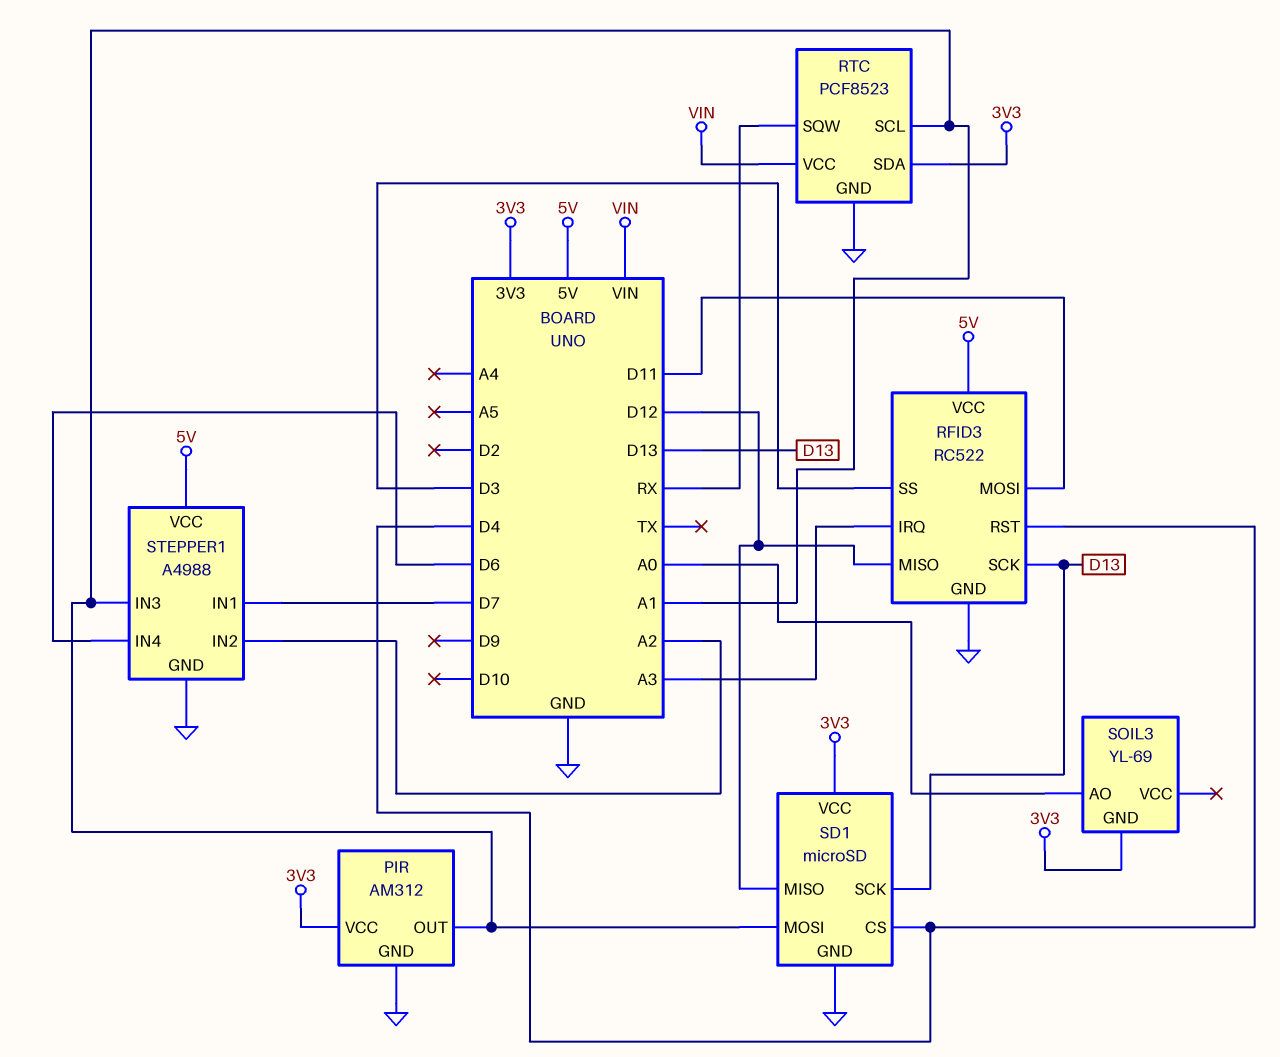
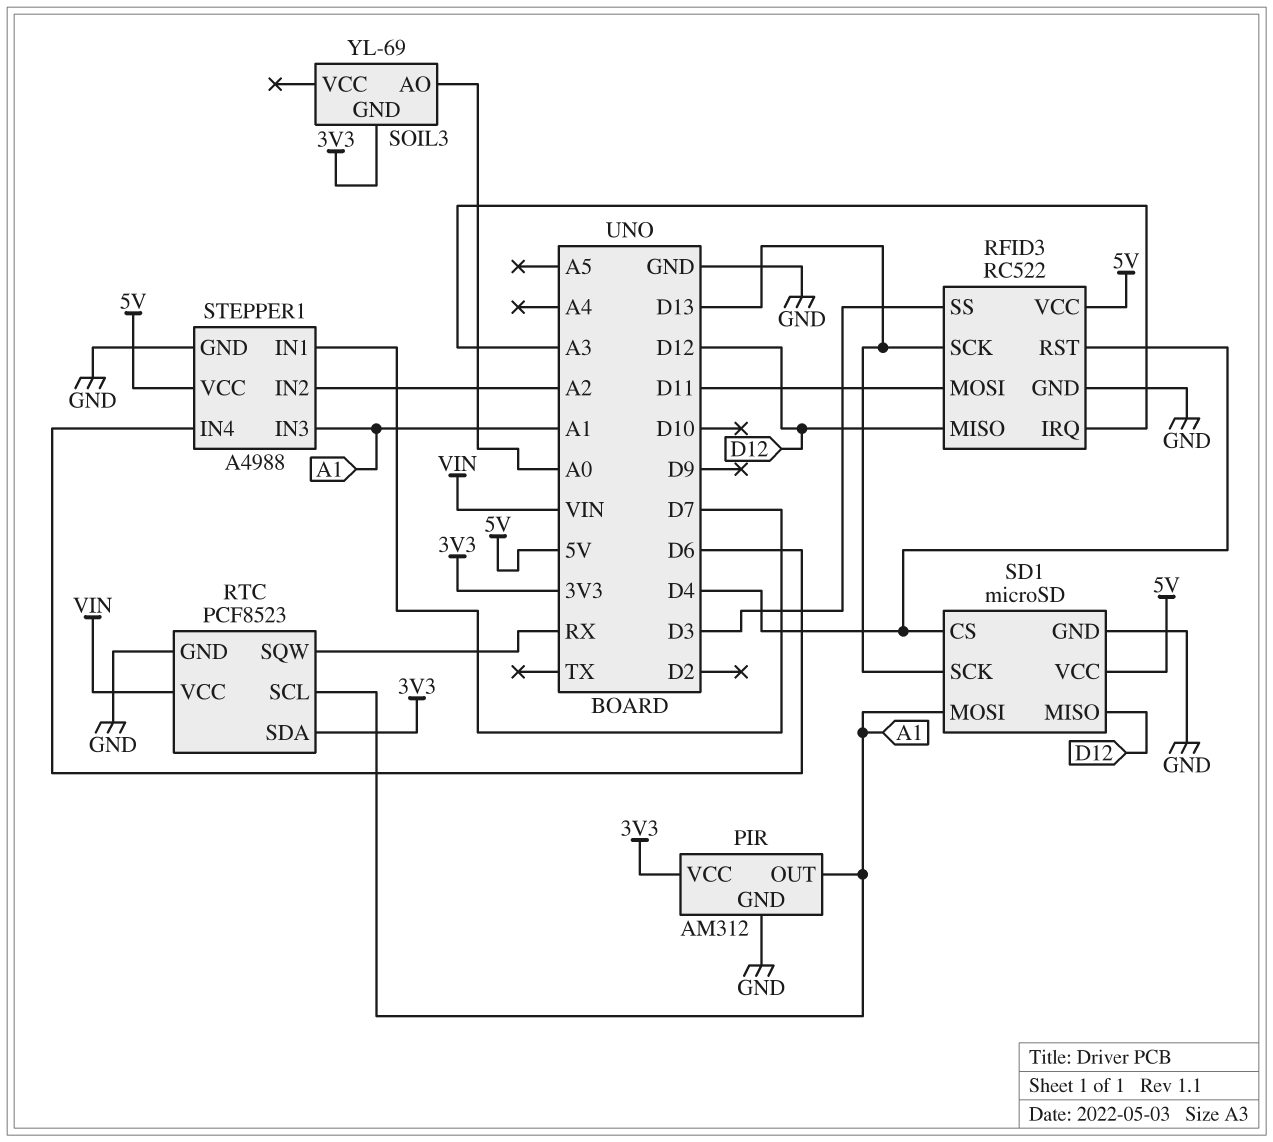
SD1 pin VCC: 3V3 -> 5V

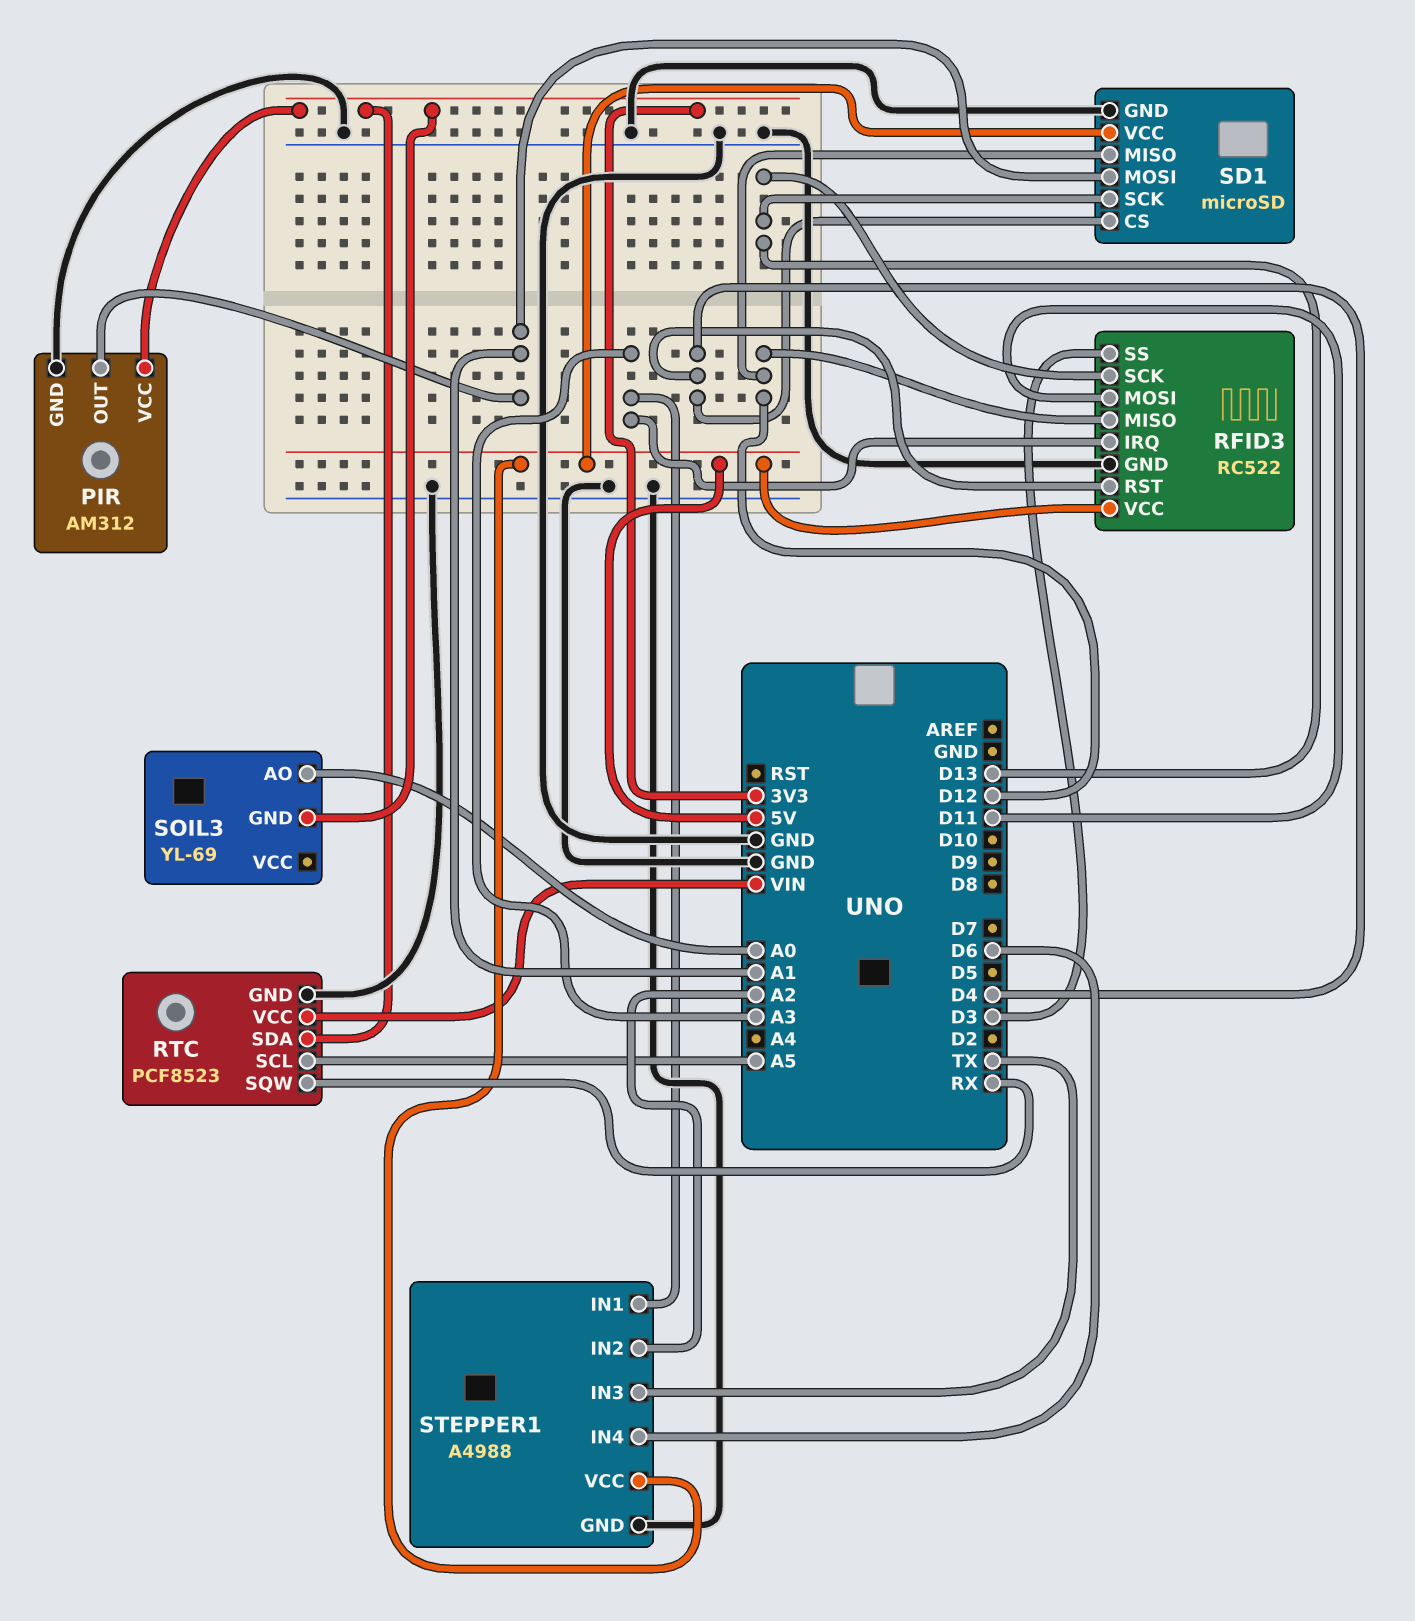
RTC pin SCL: A1 -> A5
STEPPER1 pin IN1: D7 -> A3
STEPPER1 pin IN3: A1 -> TX

